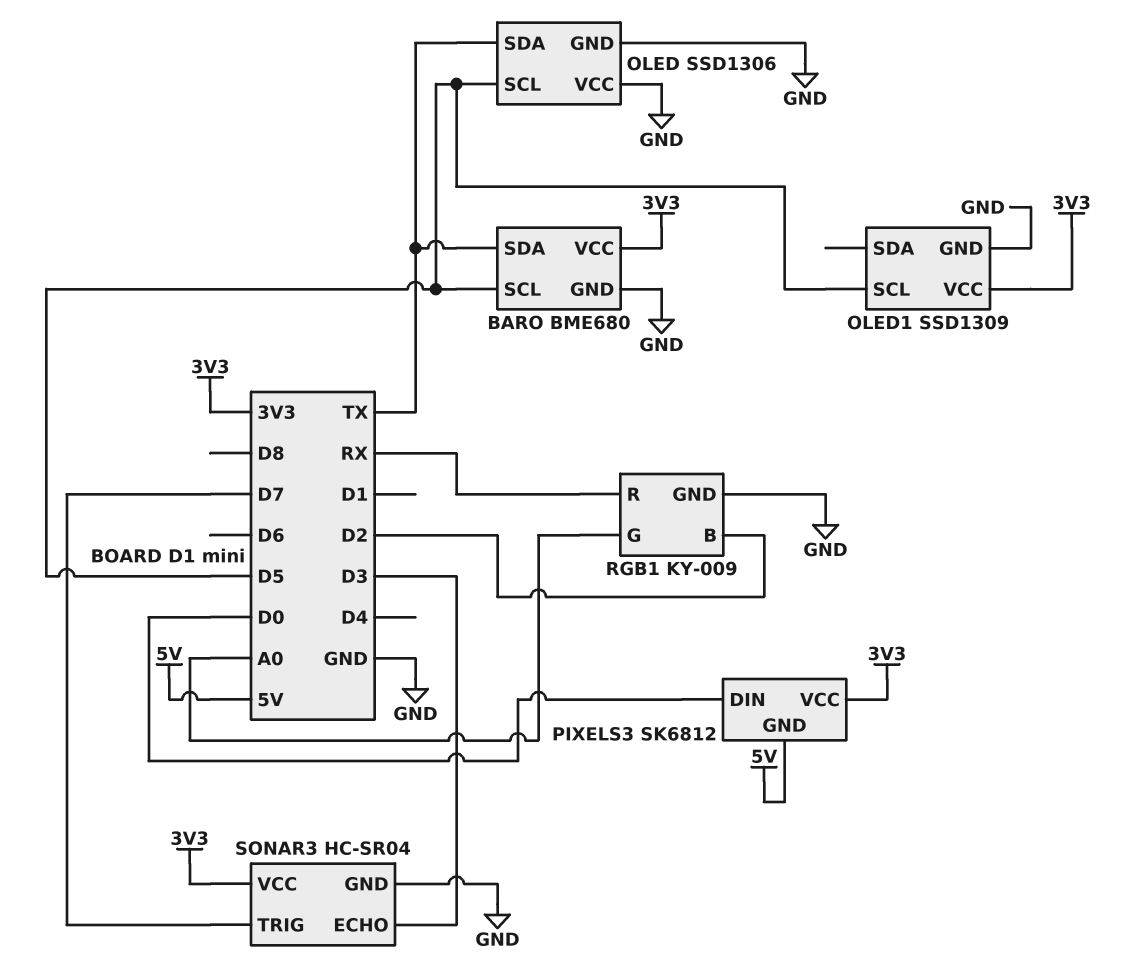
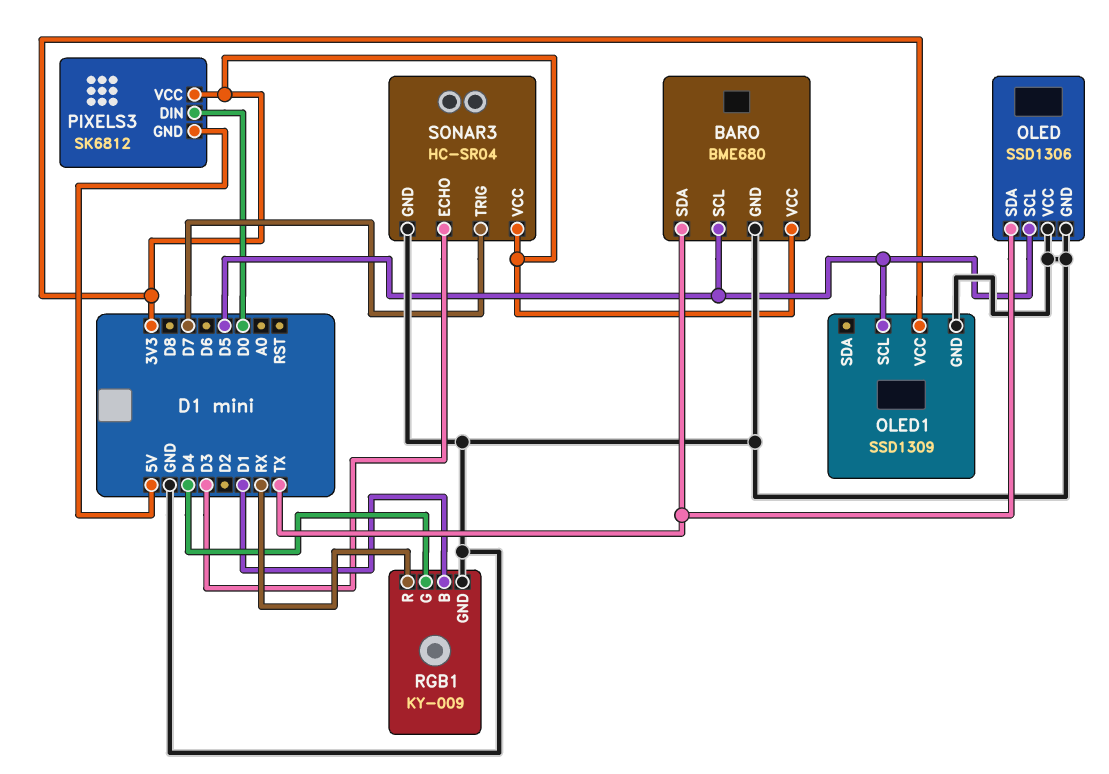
RGB1 pin B: D2 -> D1
RGB1 pin G: A0 -> D4

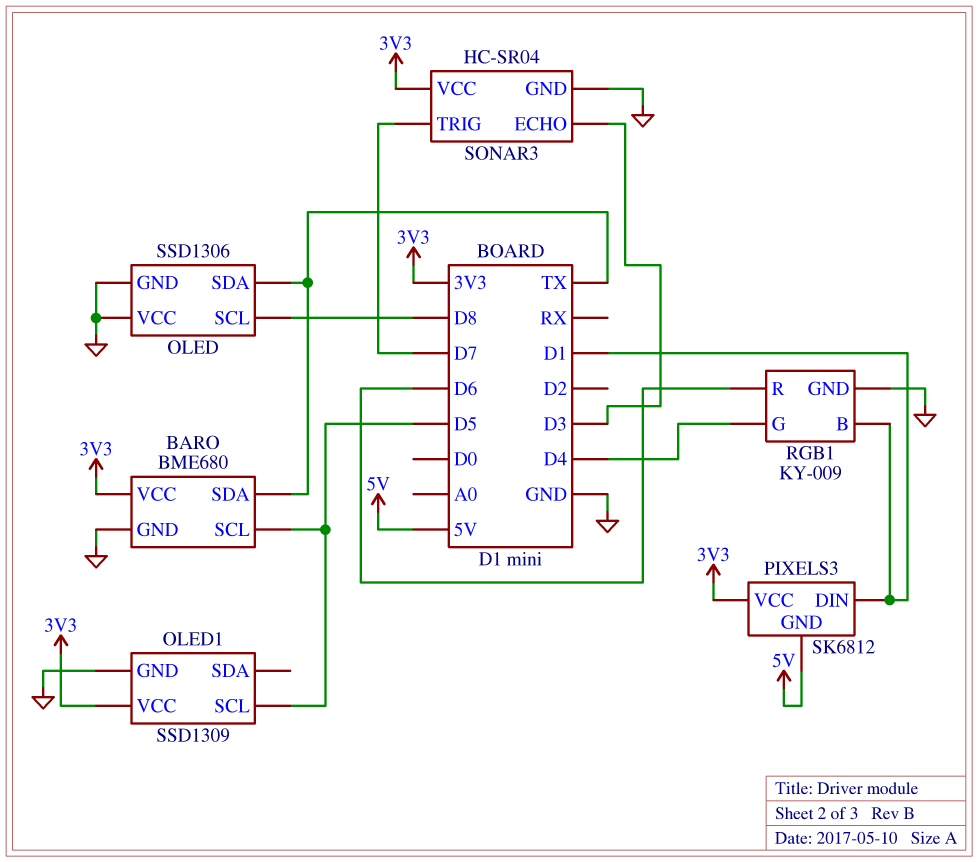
OLED pin SCL: D5 -> D8
PIXELS3 pin DIN: D0 -> D1
RGB1 pin R: RX -> D6

